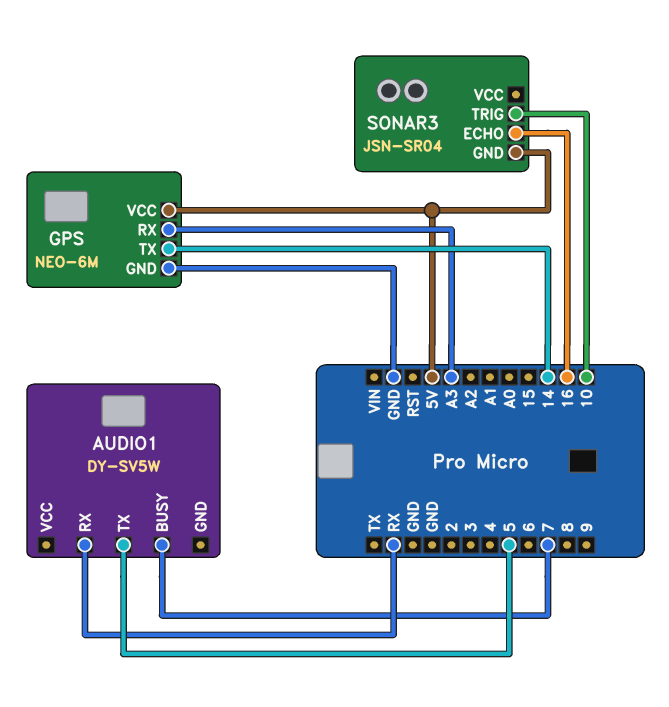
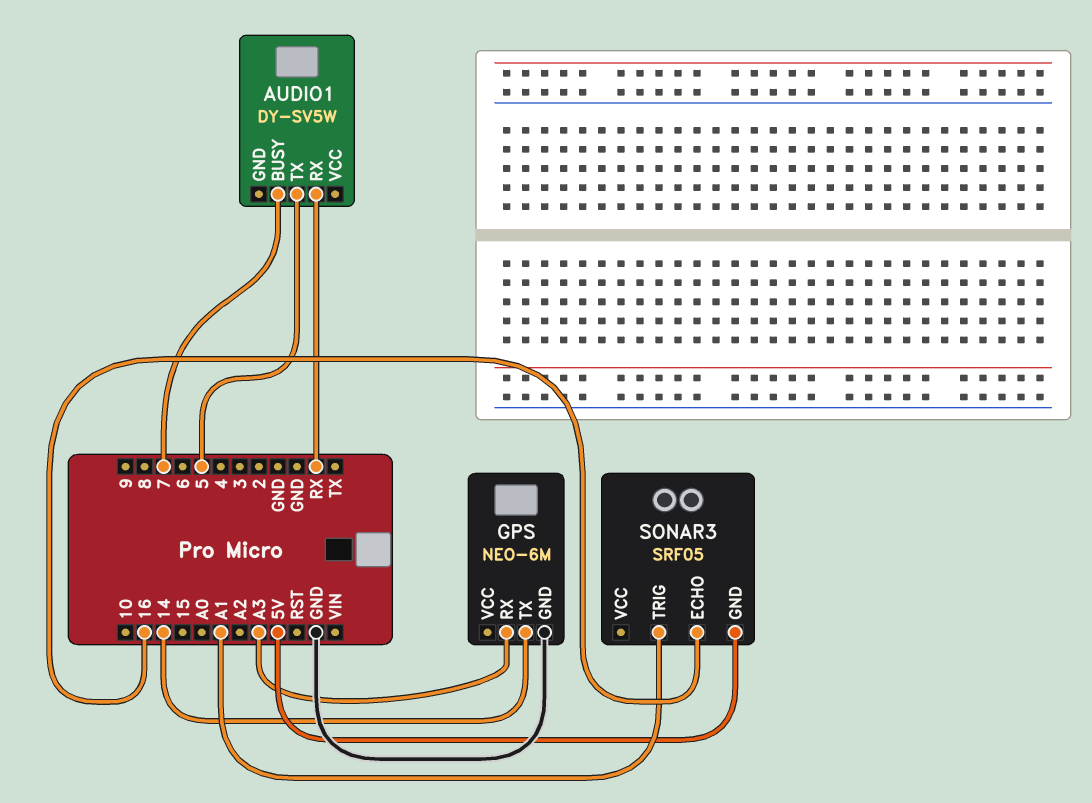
GPS pin VCC: 5V -> none
SONAR3: JSN-SR04 -> SRF05
SONAR3 pin TRIG: 10 -> A1

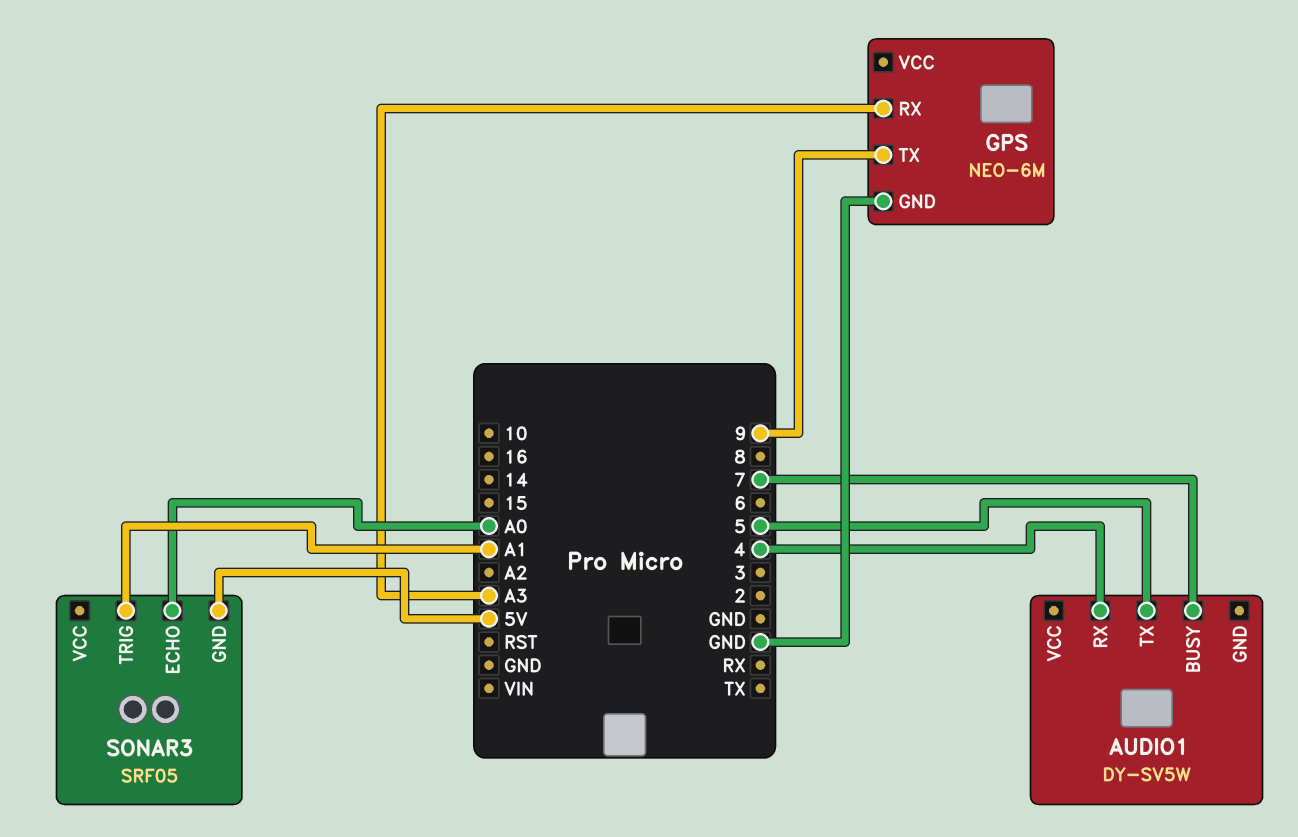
AUDIO1 pin RX: RX -> 4
GPS pin TX: 14 -> 9
SONAR3 pin ECHO: 16 -> A0

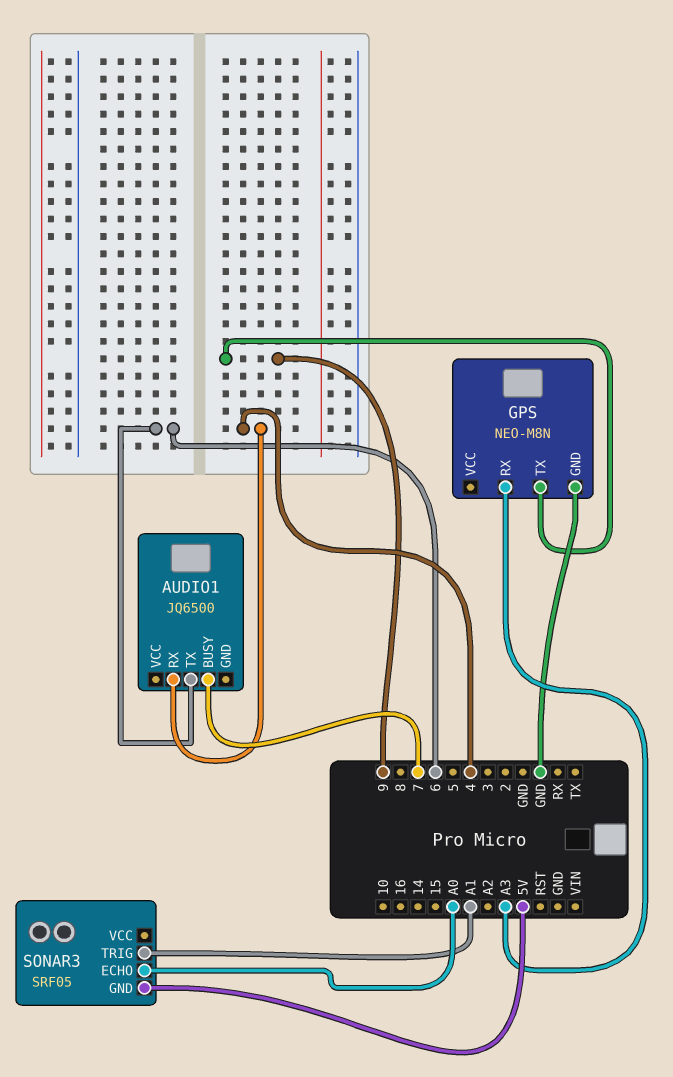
AUDIO1: DY-SV5W -> JQ6500
AUDIO1 pin TX: 5 -> 6
GPS: NEO-6M -> NEO-M8N

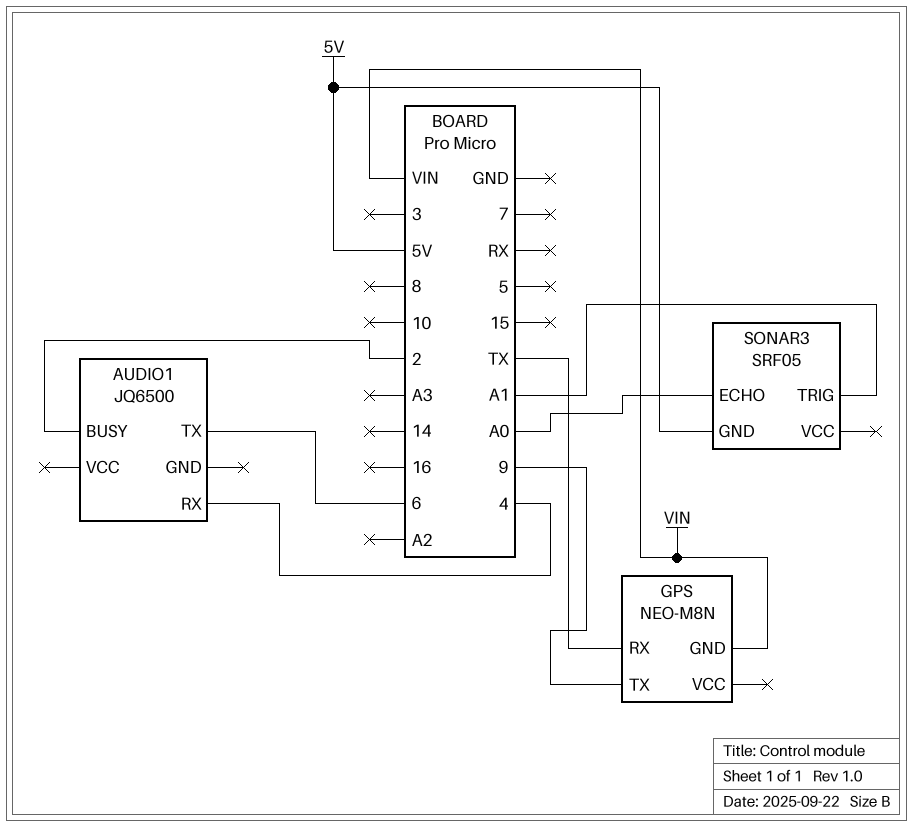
AUDIO1 pin BUSY: 7 -> 2
GPS pin GND: GND -> VIN
GPS pin RX: A3 -> TX

